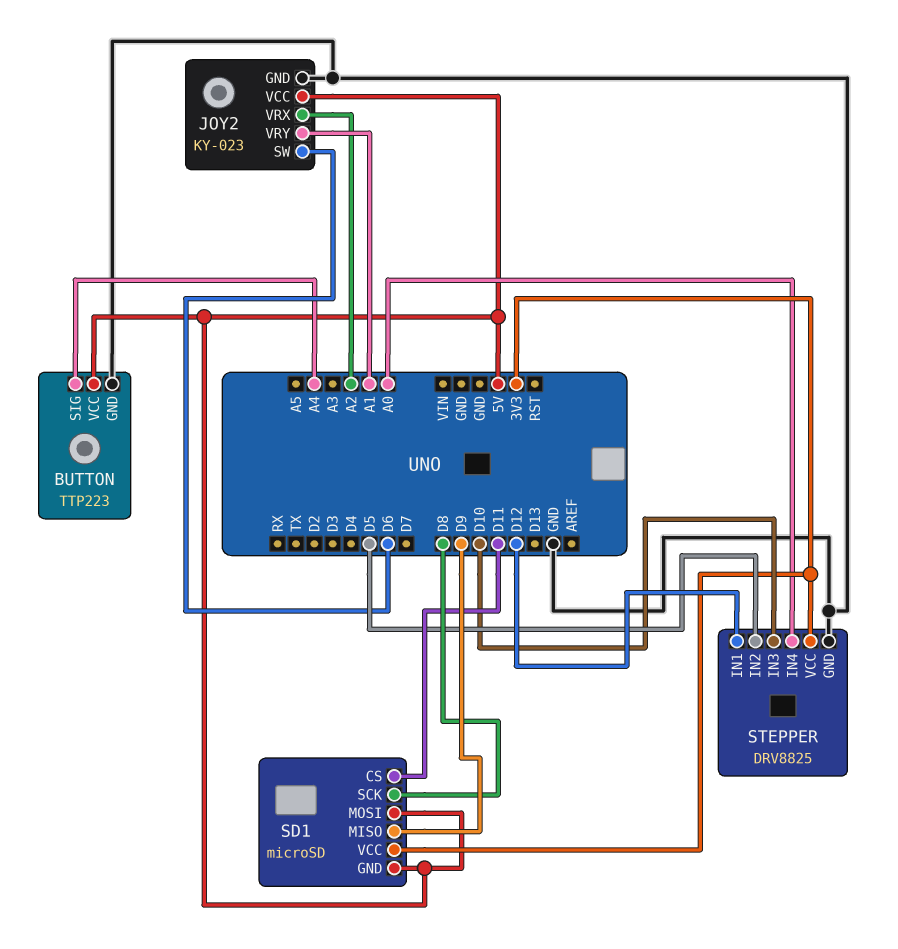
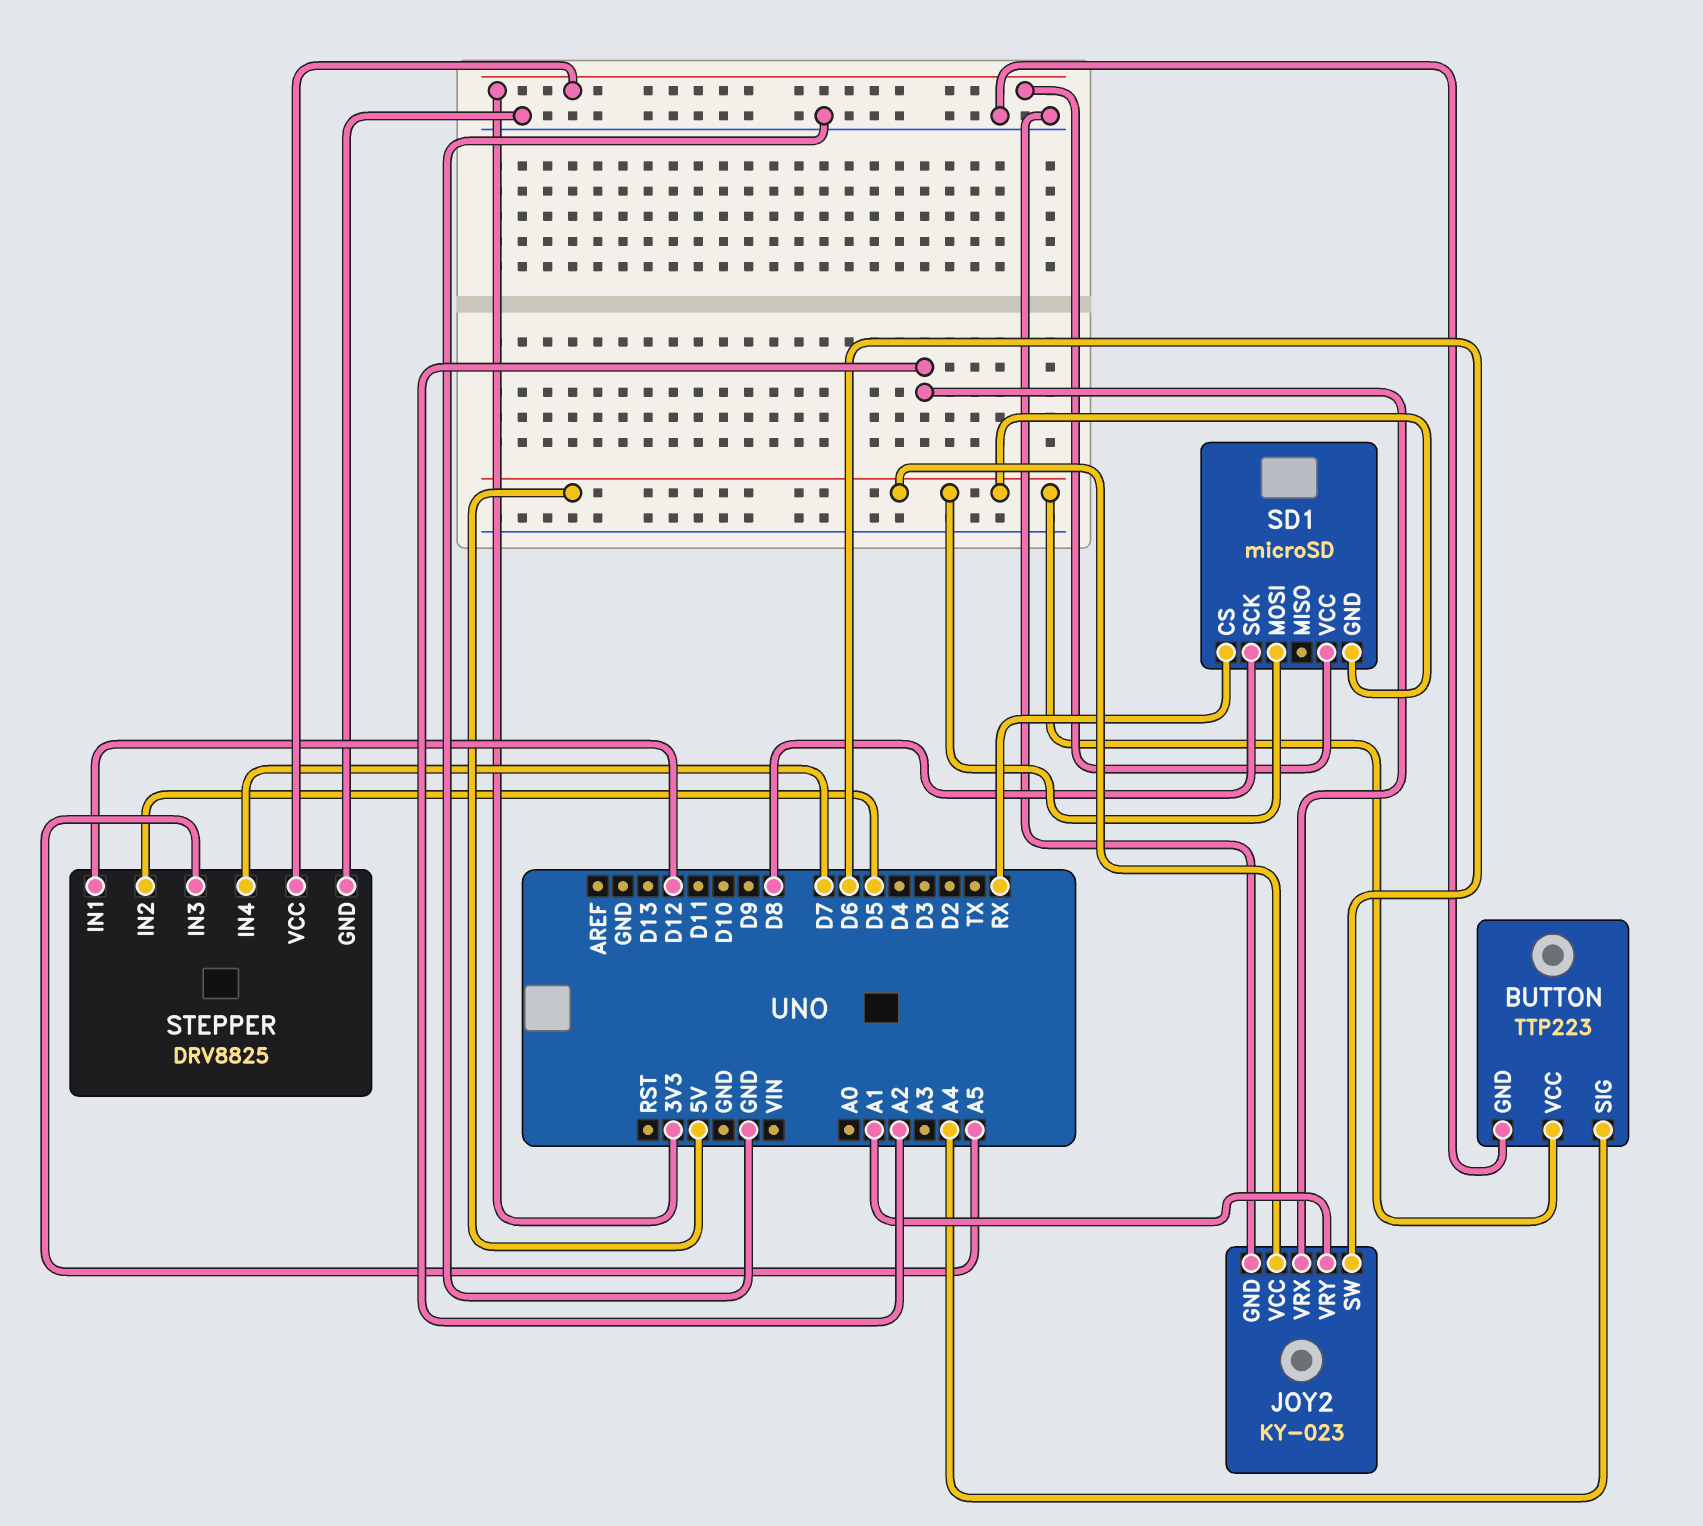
SD1 pin CS: D11 -> RX
SD1 pin MISO: D9 -> none
STEPPER pin IN3: D10 -> A5
STEPPER pin IN4: A0 -> D7

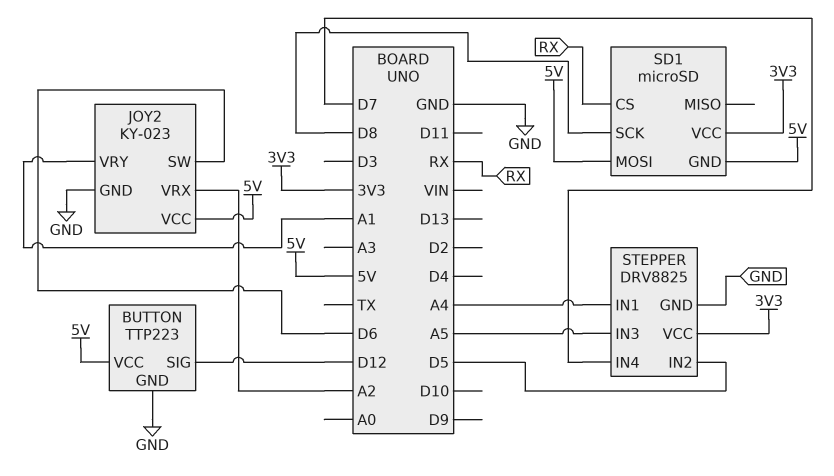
BUTTON pin SIG: A4 -> D12
STEPPER pin IN1: D12 -> A4

